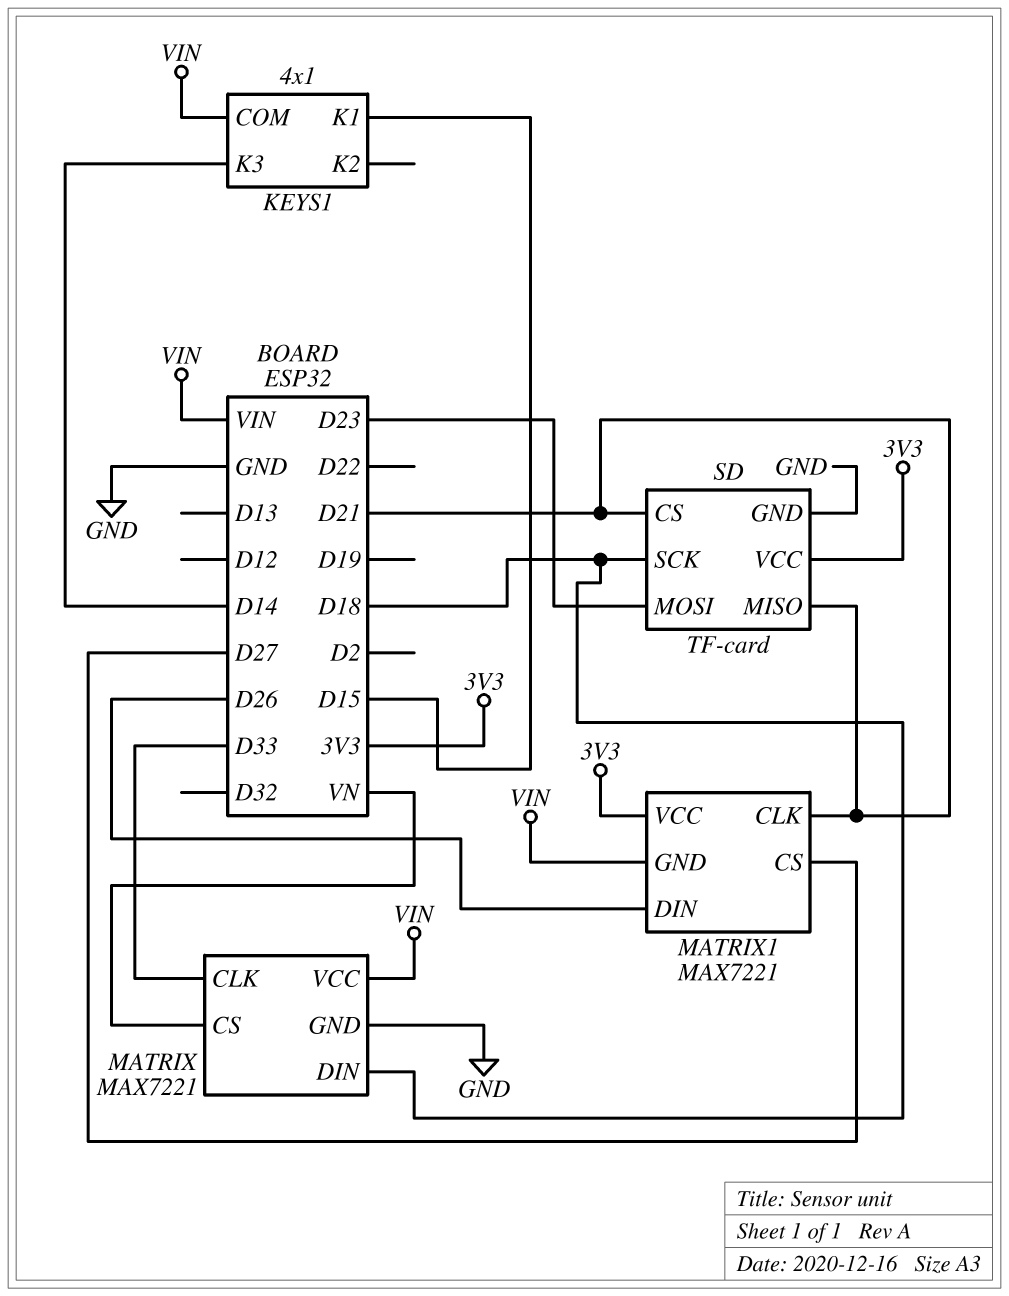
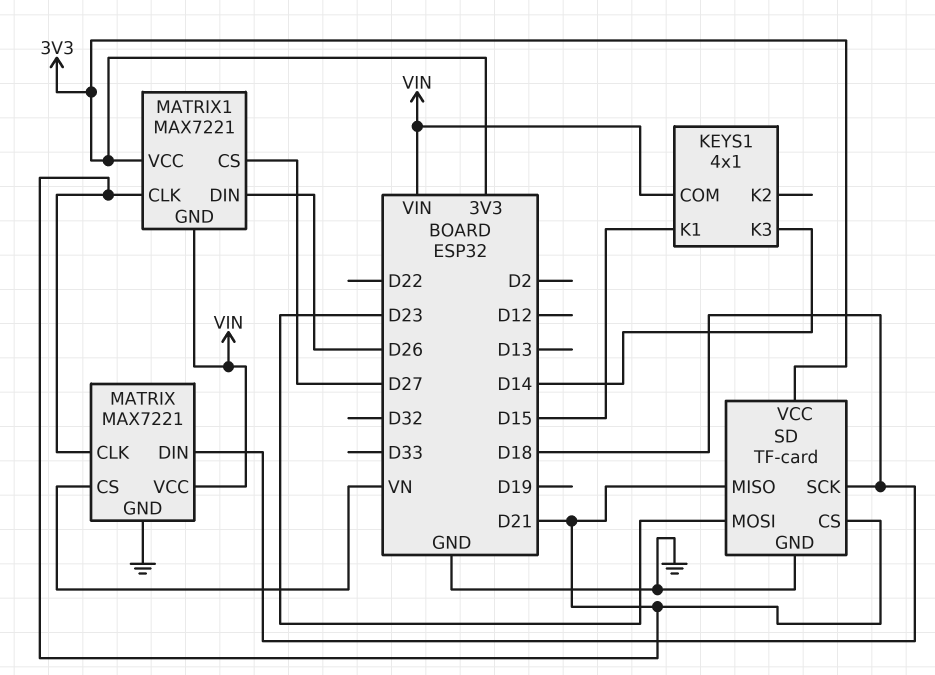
MATRIX pin CLK: D33 -> D21

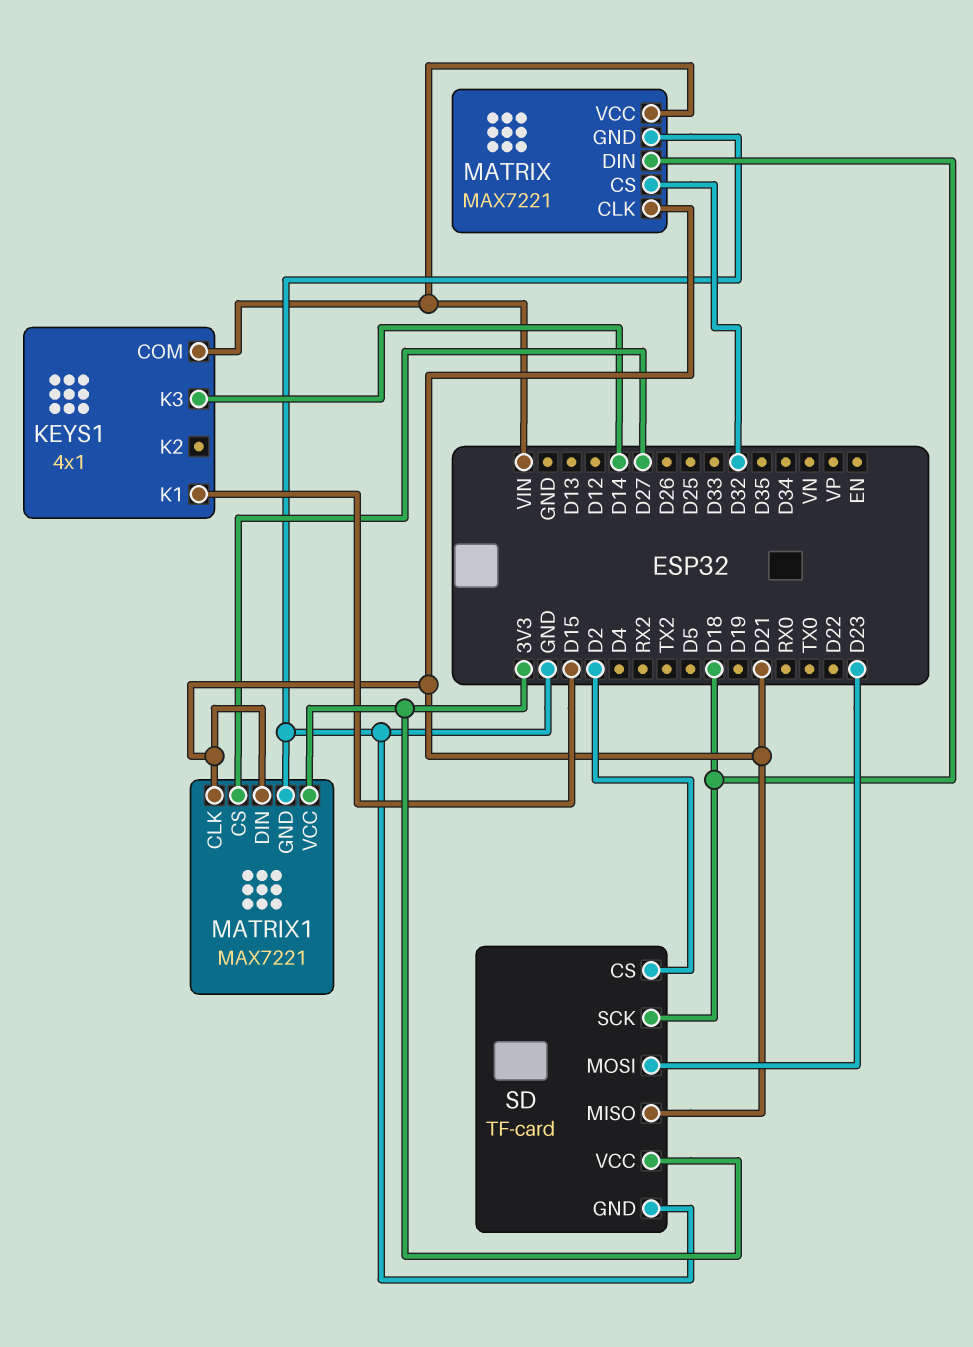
MATRIX pin CS: VN -> D32
MATRIX1 pin DIN: D26 -> D21
MATRIX1 pin GND: VIN -> GND
SD pin CS: D21 -> D2

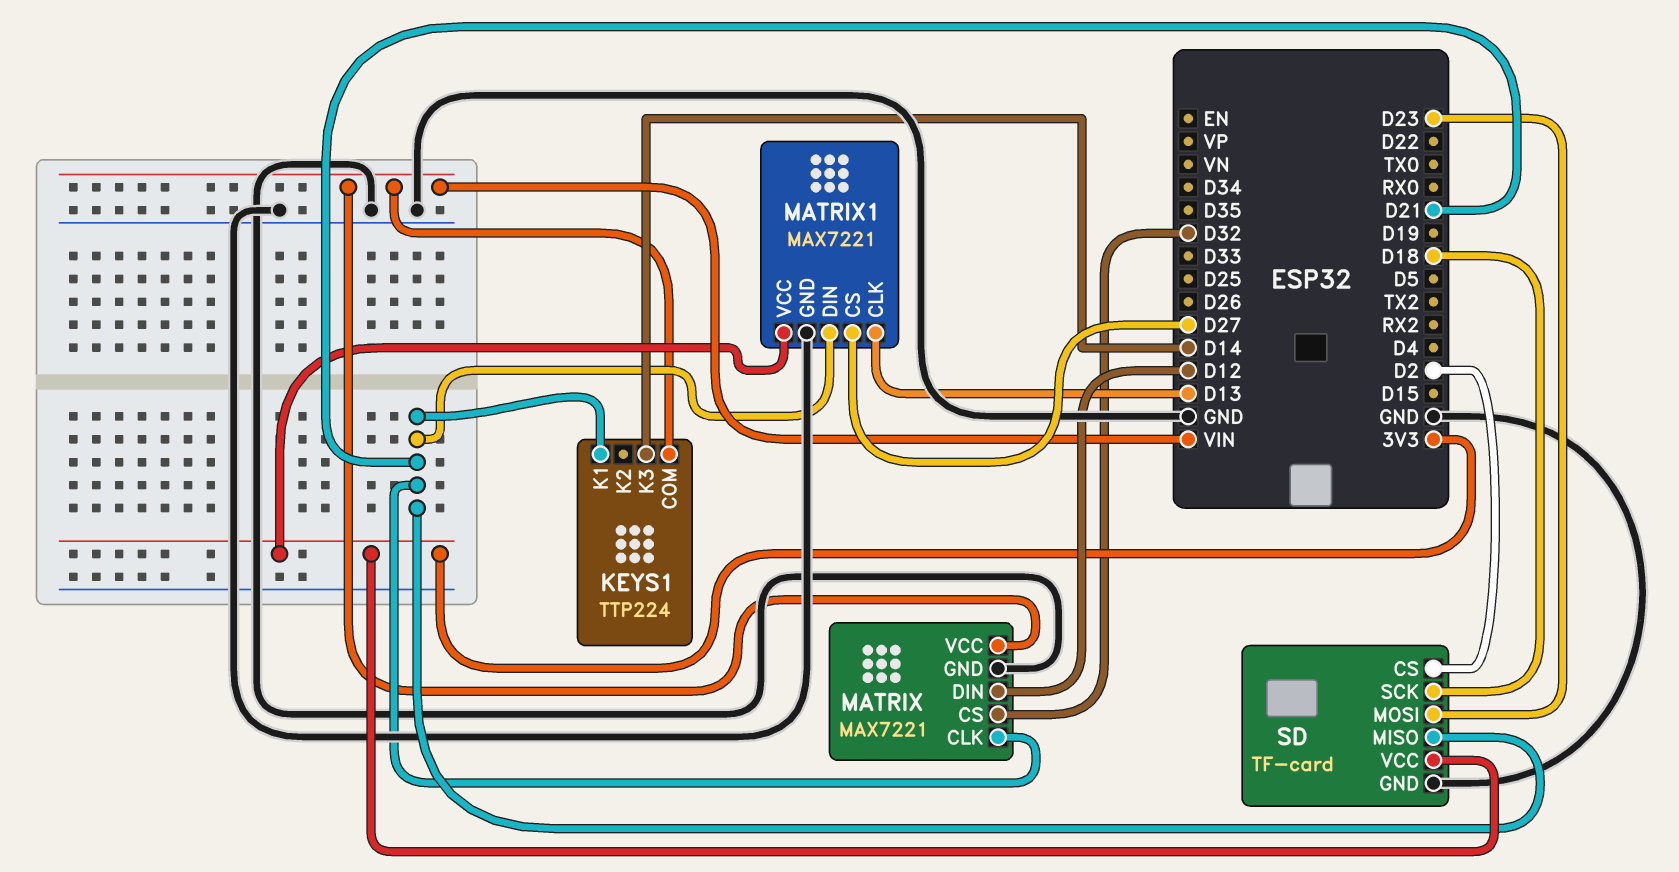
KEYS1: 4x1 -> TTP224
KEYS1 pin K1: D15 -> D21
MATRIX pin DIN: D18 -> D12
MATRIX1 pin CLK: D21 -> D13

